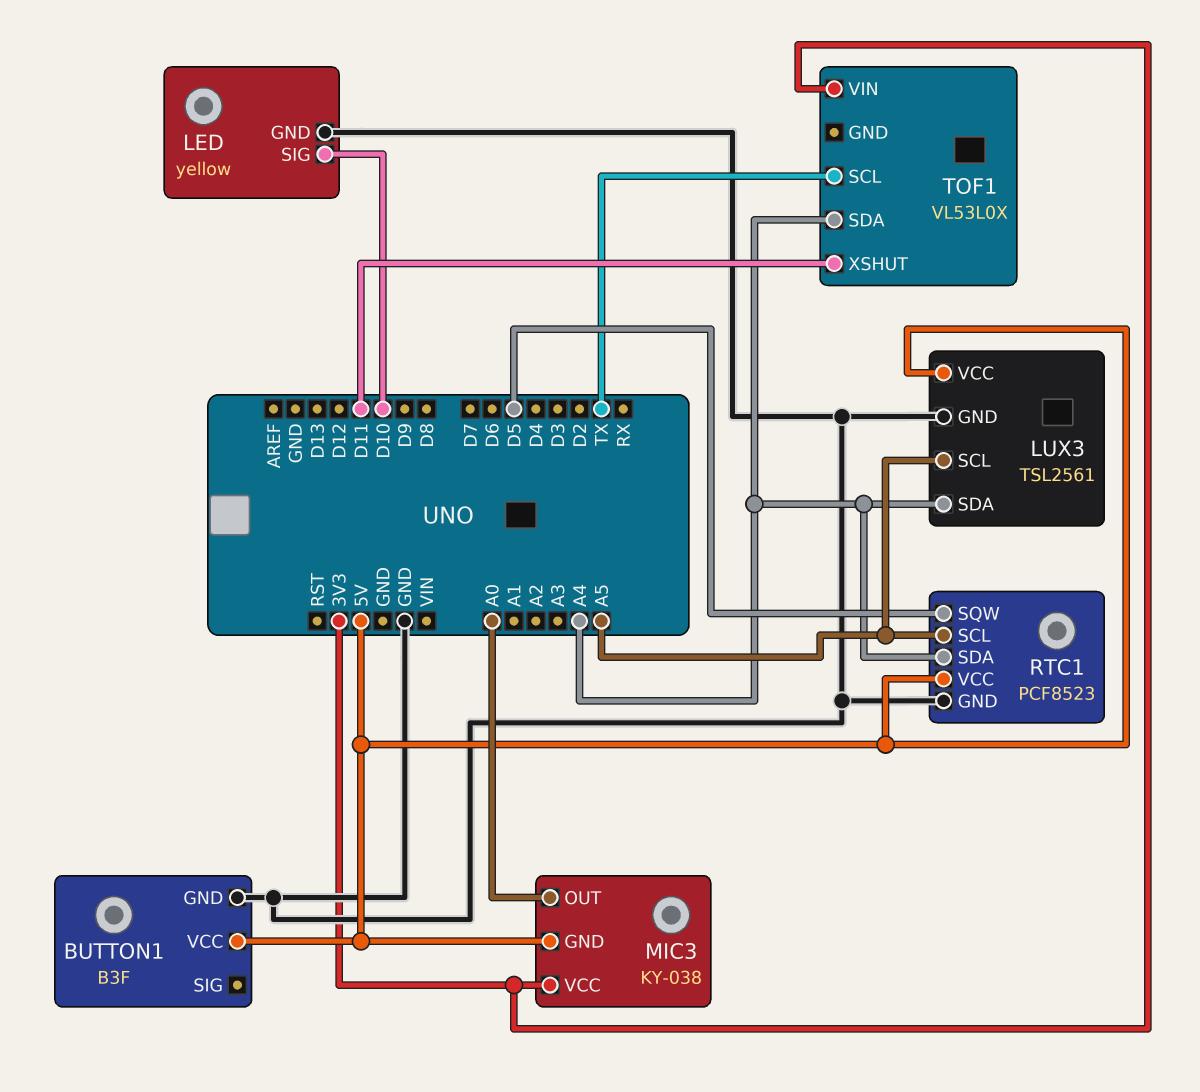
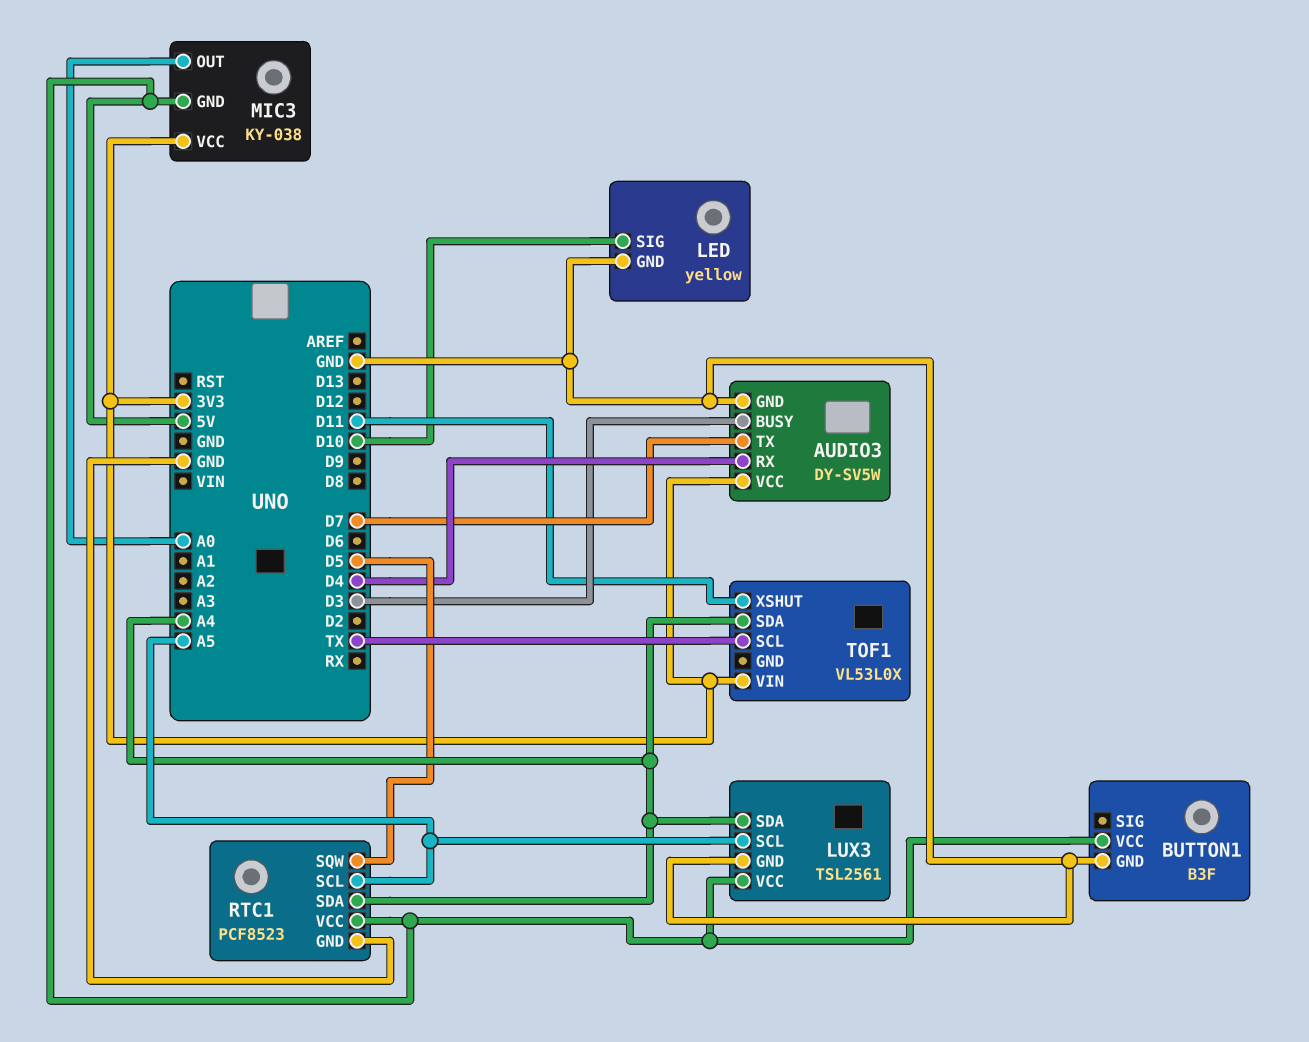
AUDIO3: none -> DY-SV5W
AUDIO3 pin BUSY: none -> D3
AUDIO3 pin GND: none -> GND
AUDIO3 pin RX: none -> D4
AUDIO3 pin TX: none -> D7
AUDIO3 pin VCC: none -> 3V3

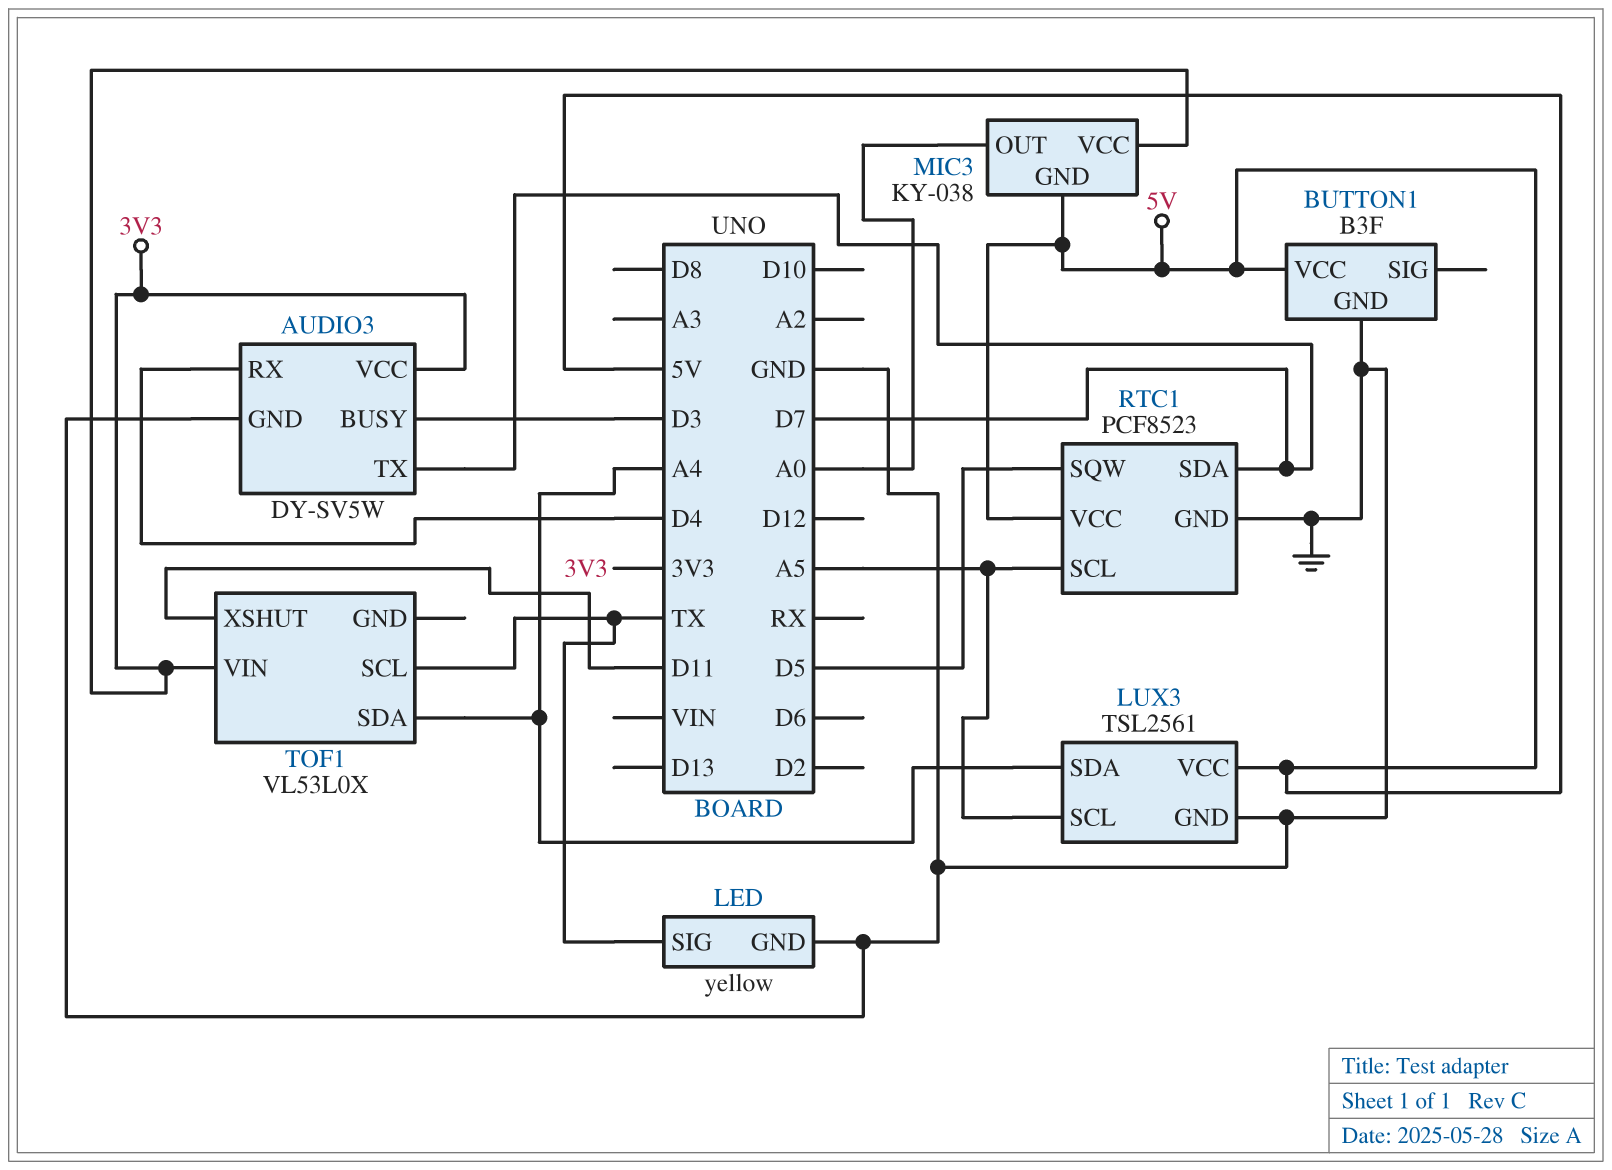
LED pin SIG: D10 -> TX
RTC1 pin SDA: A4 -> D7

